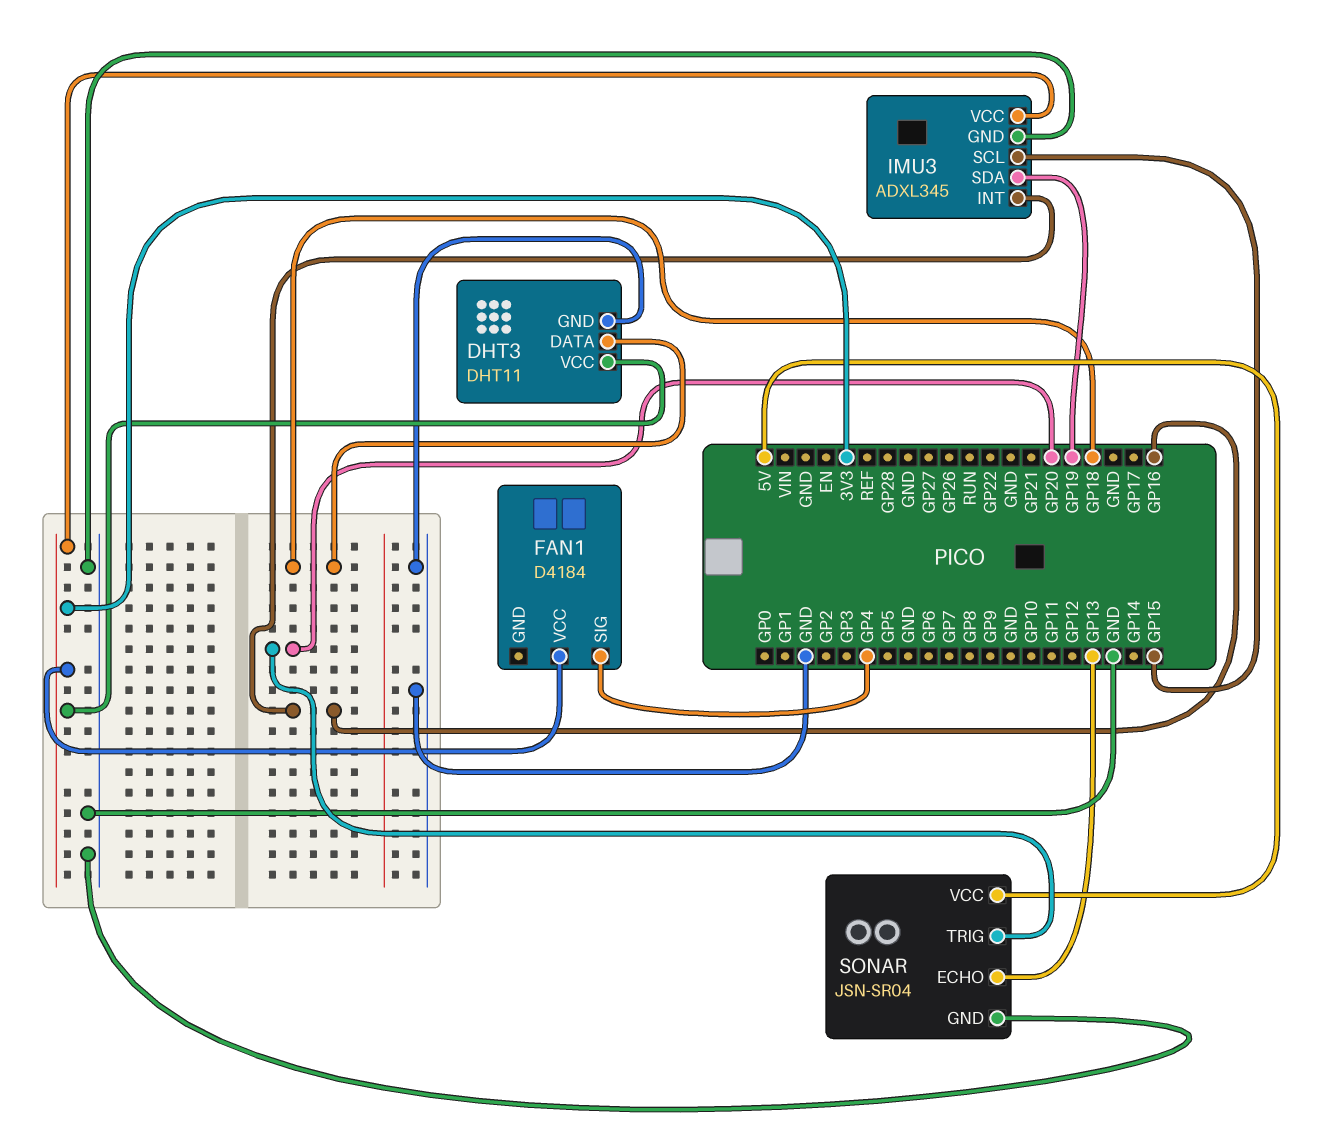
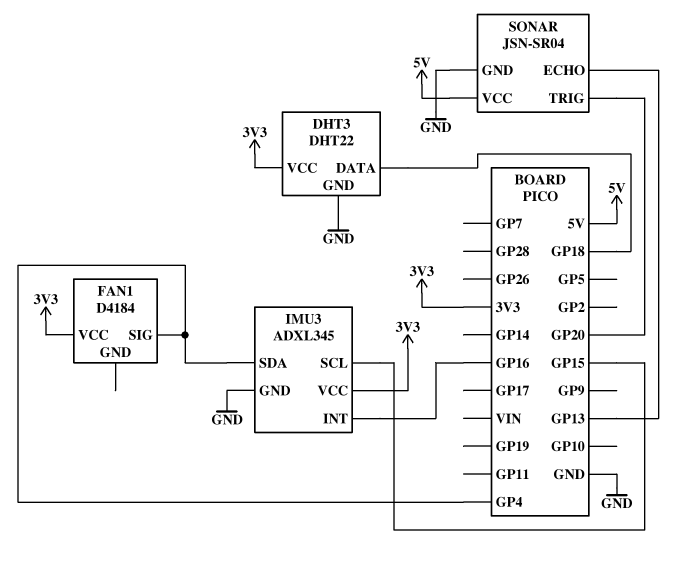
DHT3: DHT11 -> DHT22
IMU3 pin SDA: GP19 -> GP4

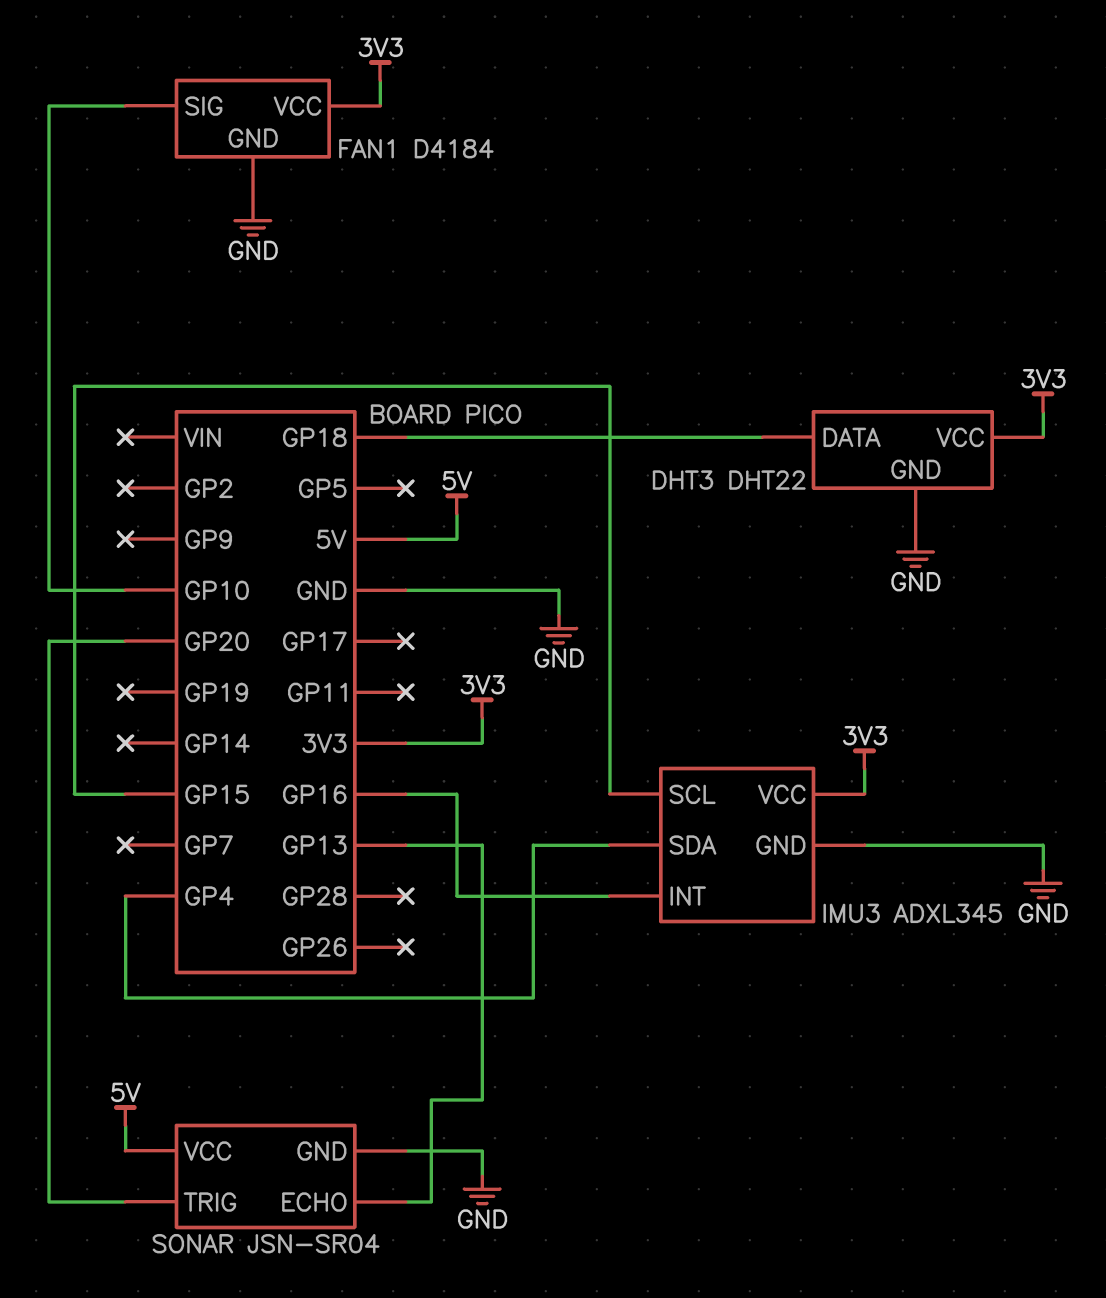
FAN1 pin GND: none -> GND
FAN1 pin SIG: GP4 -> GP10

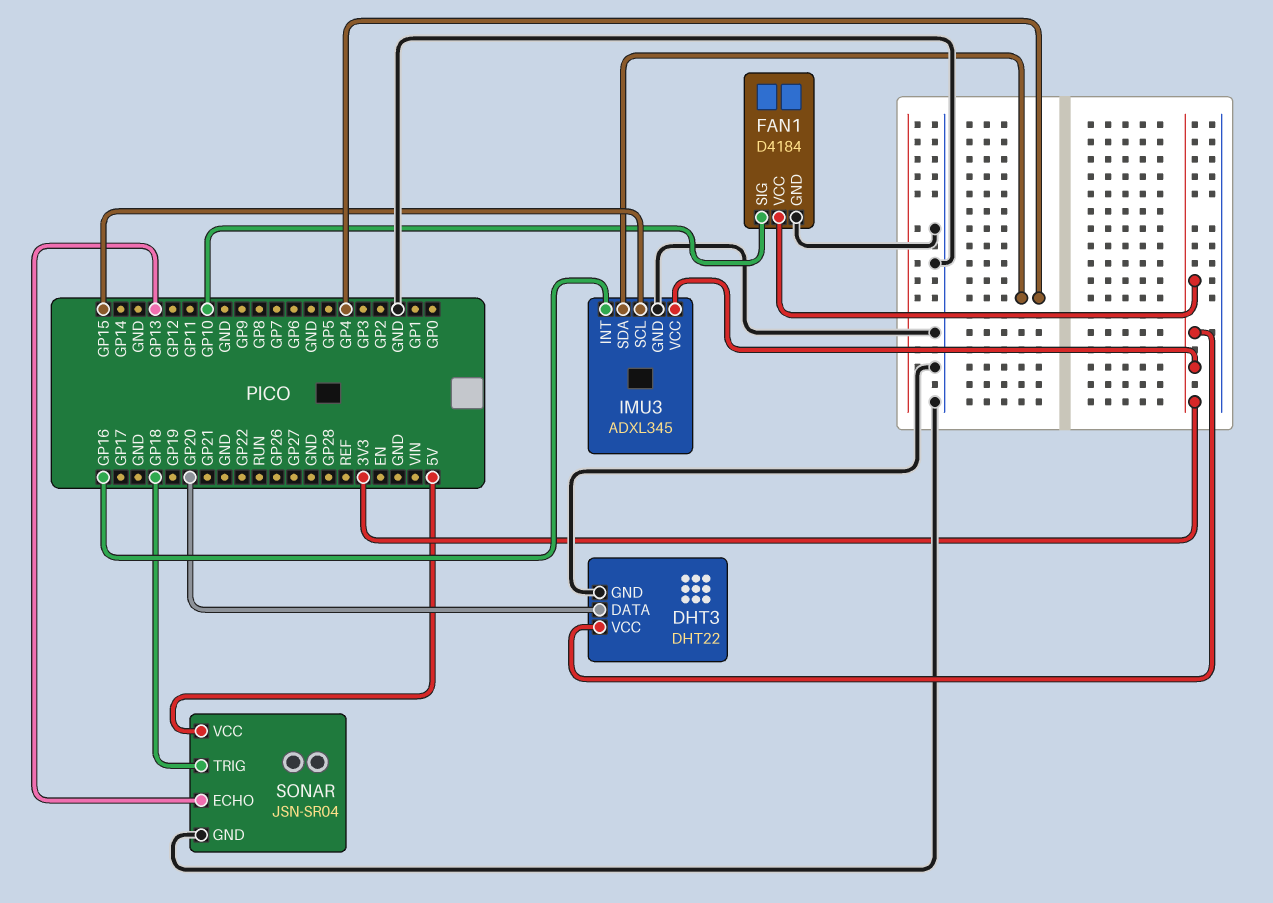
DHT3 pin DATA: GP18 -> GP20
SONAR pin TRIG: GP20 -> GP18

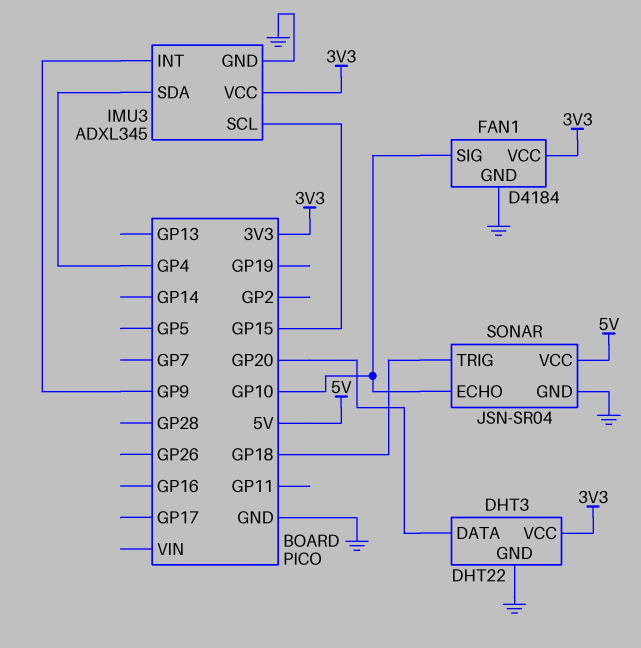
IMU3 pin INT: GP16 -> GP9
SONAR pin ECHO: GP13 -> GP10

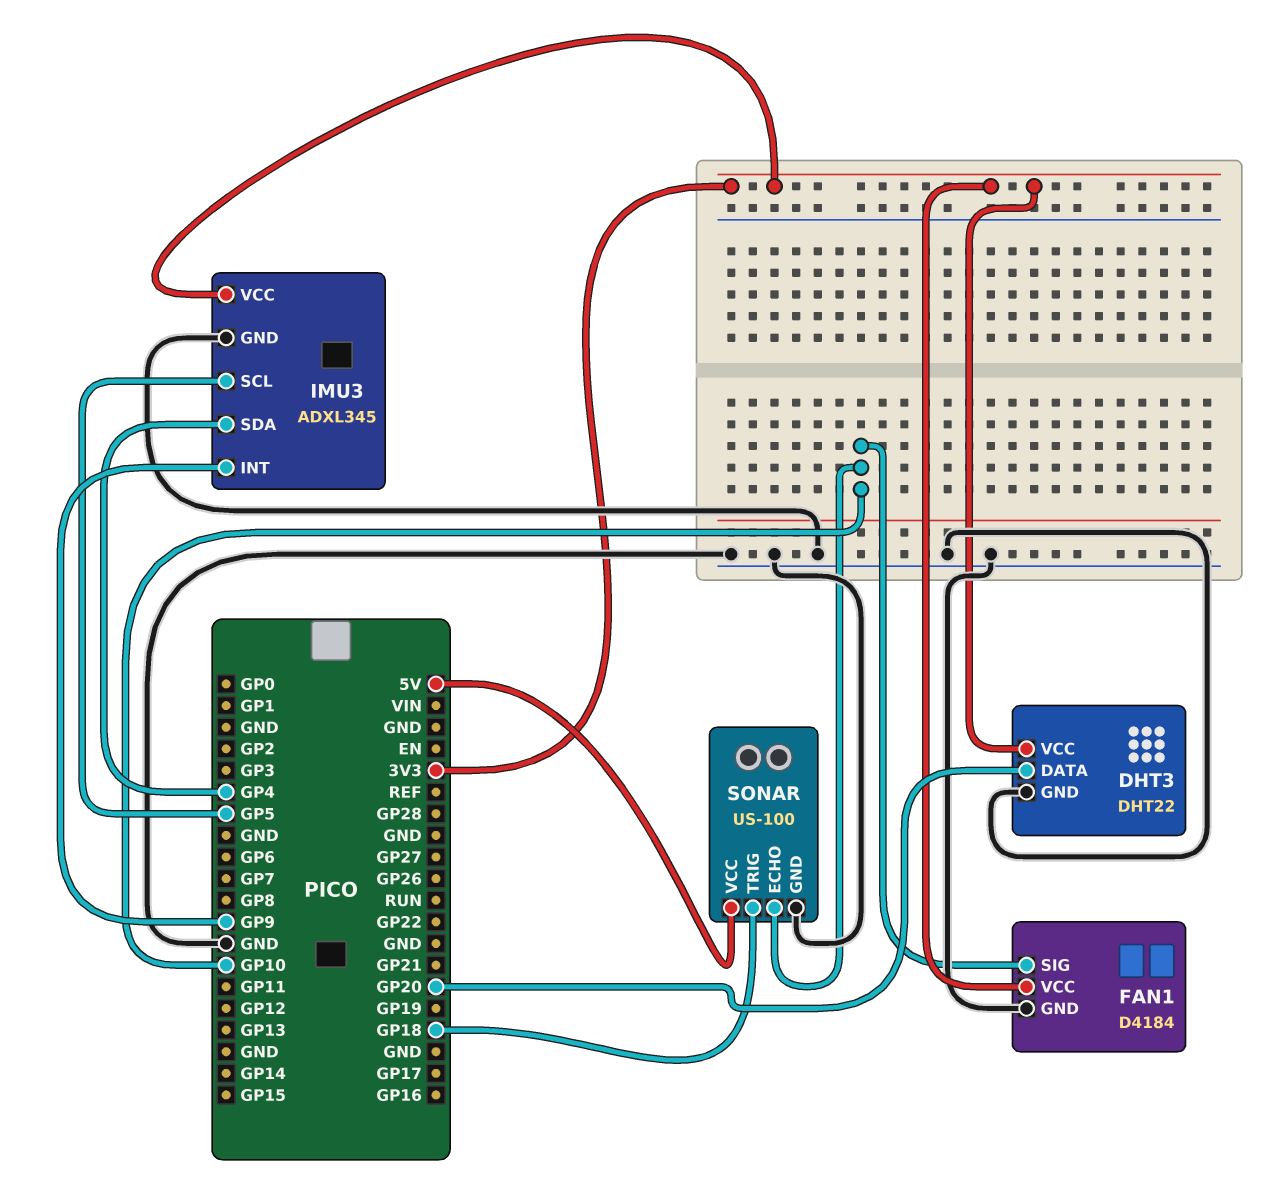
IMU3 pin SCL: GP15 -> GP5
SONAR: JSN-SR04 -> US-100

